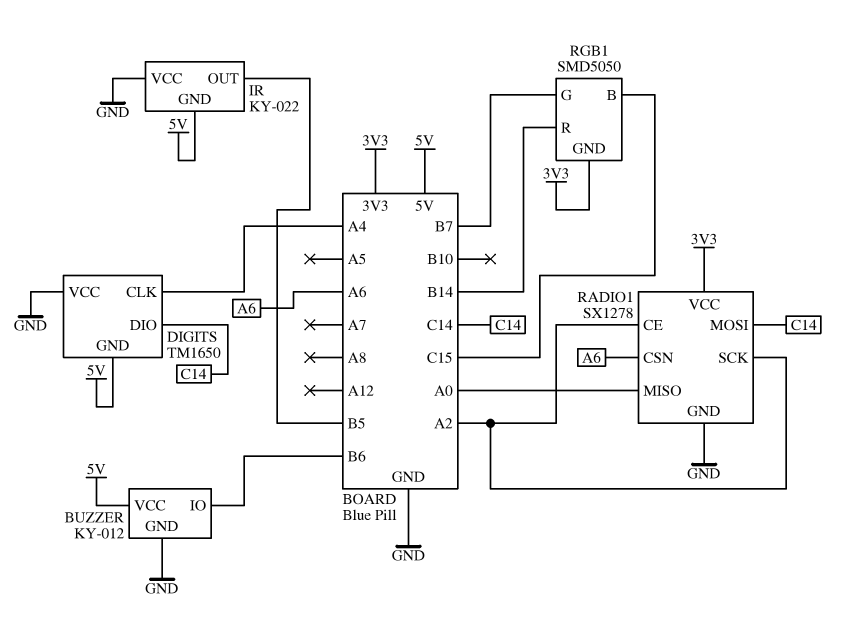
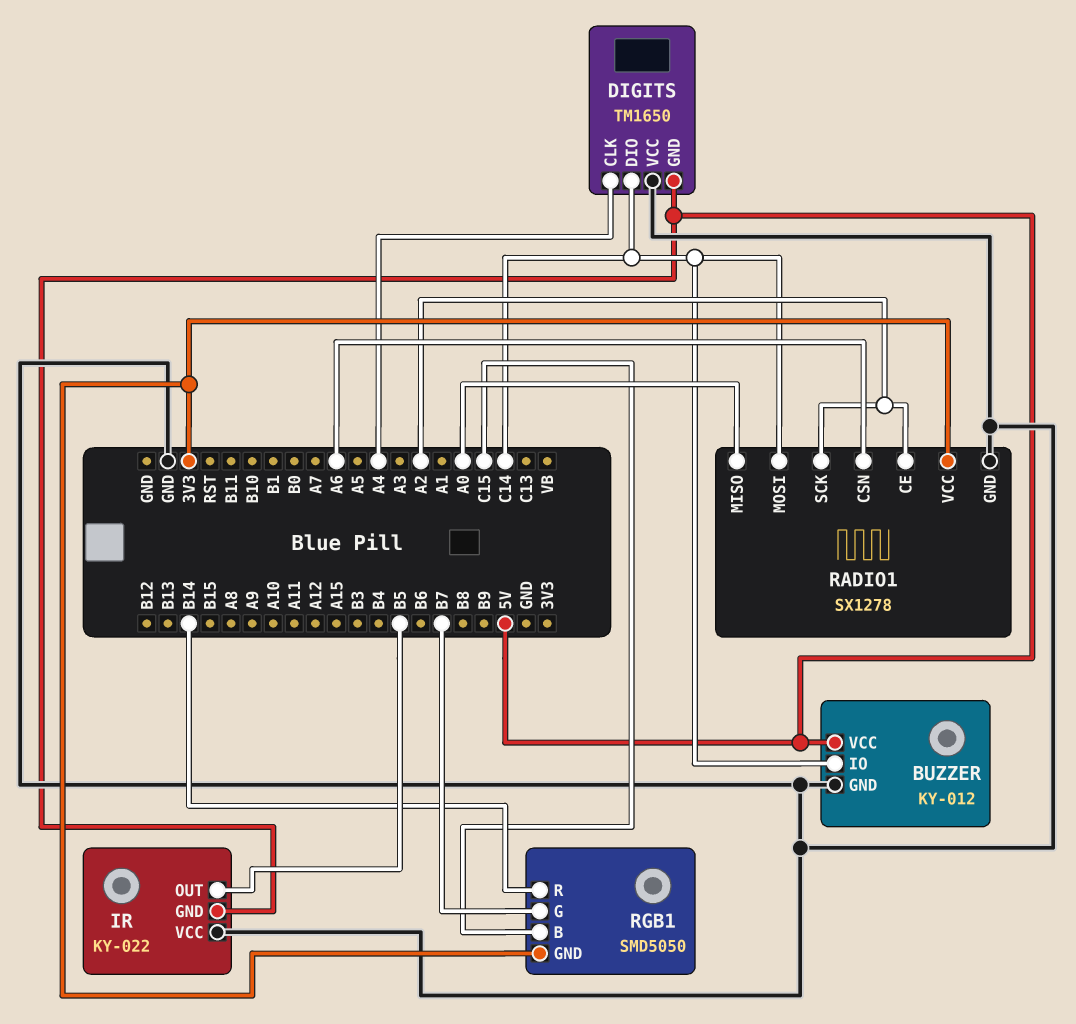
BUZZER pin IO: B6 -> C14

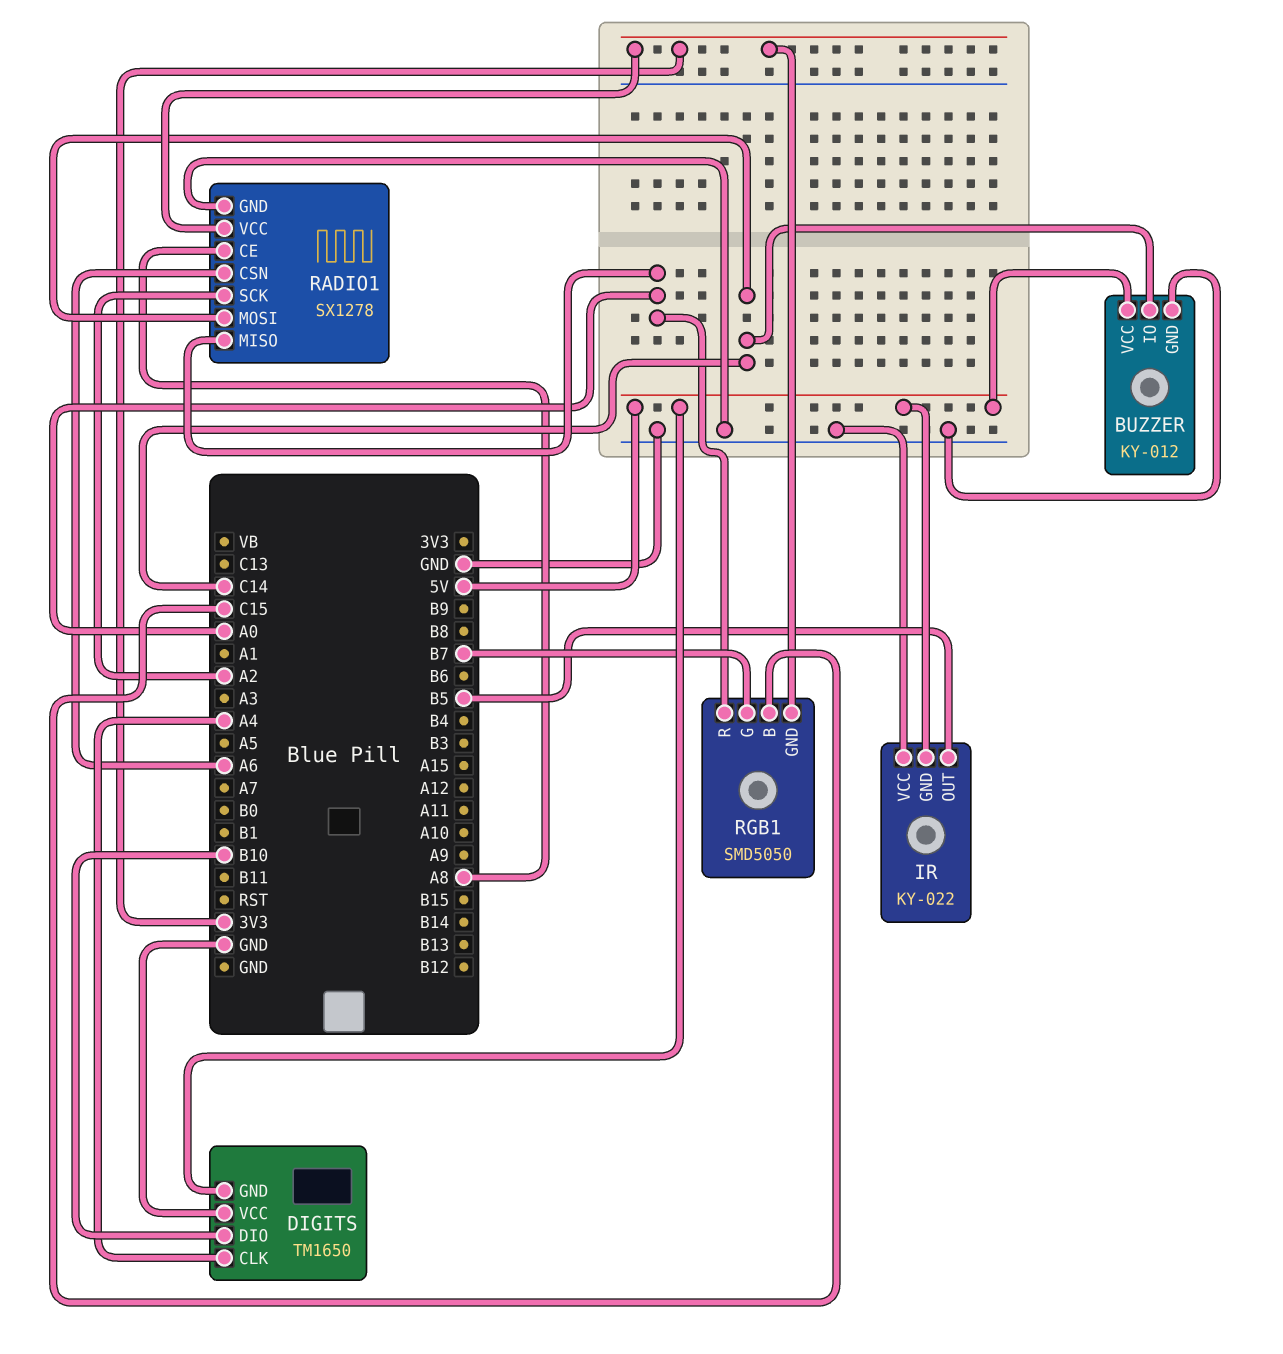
DIGITS pin DIO: C14 -> B10
RADIO1 pin CE: A2 -> A8
RGB1 pin R: B14 -> A0

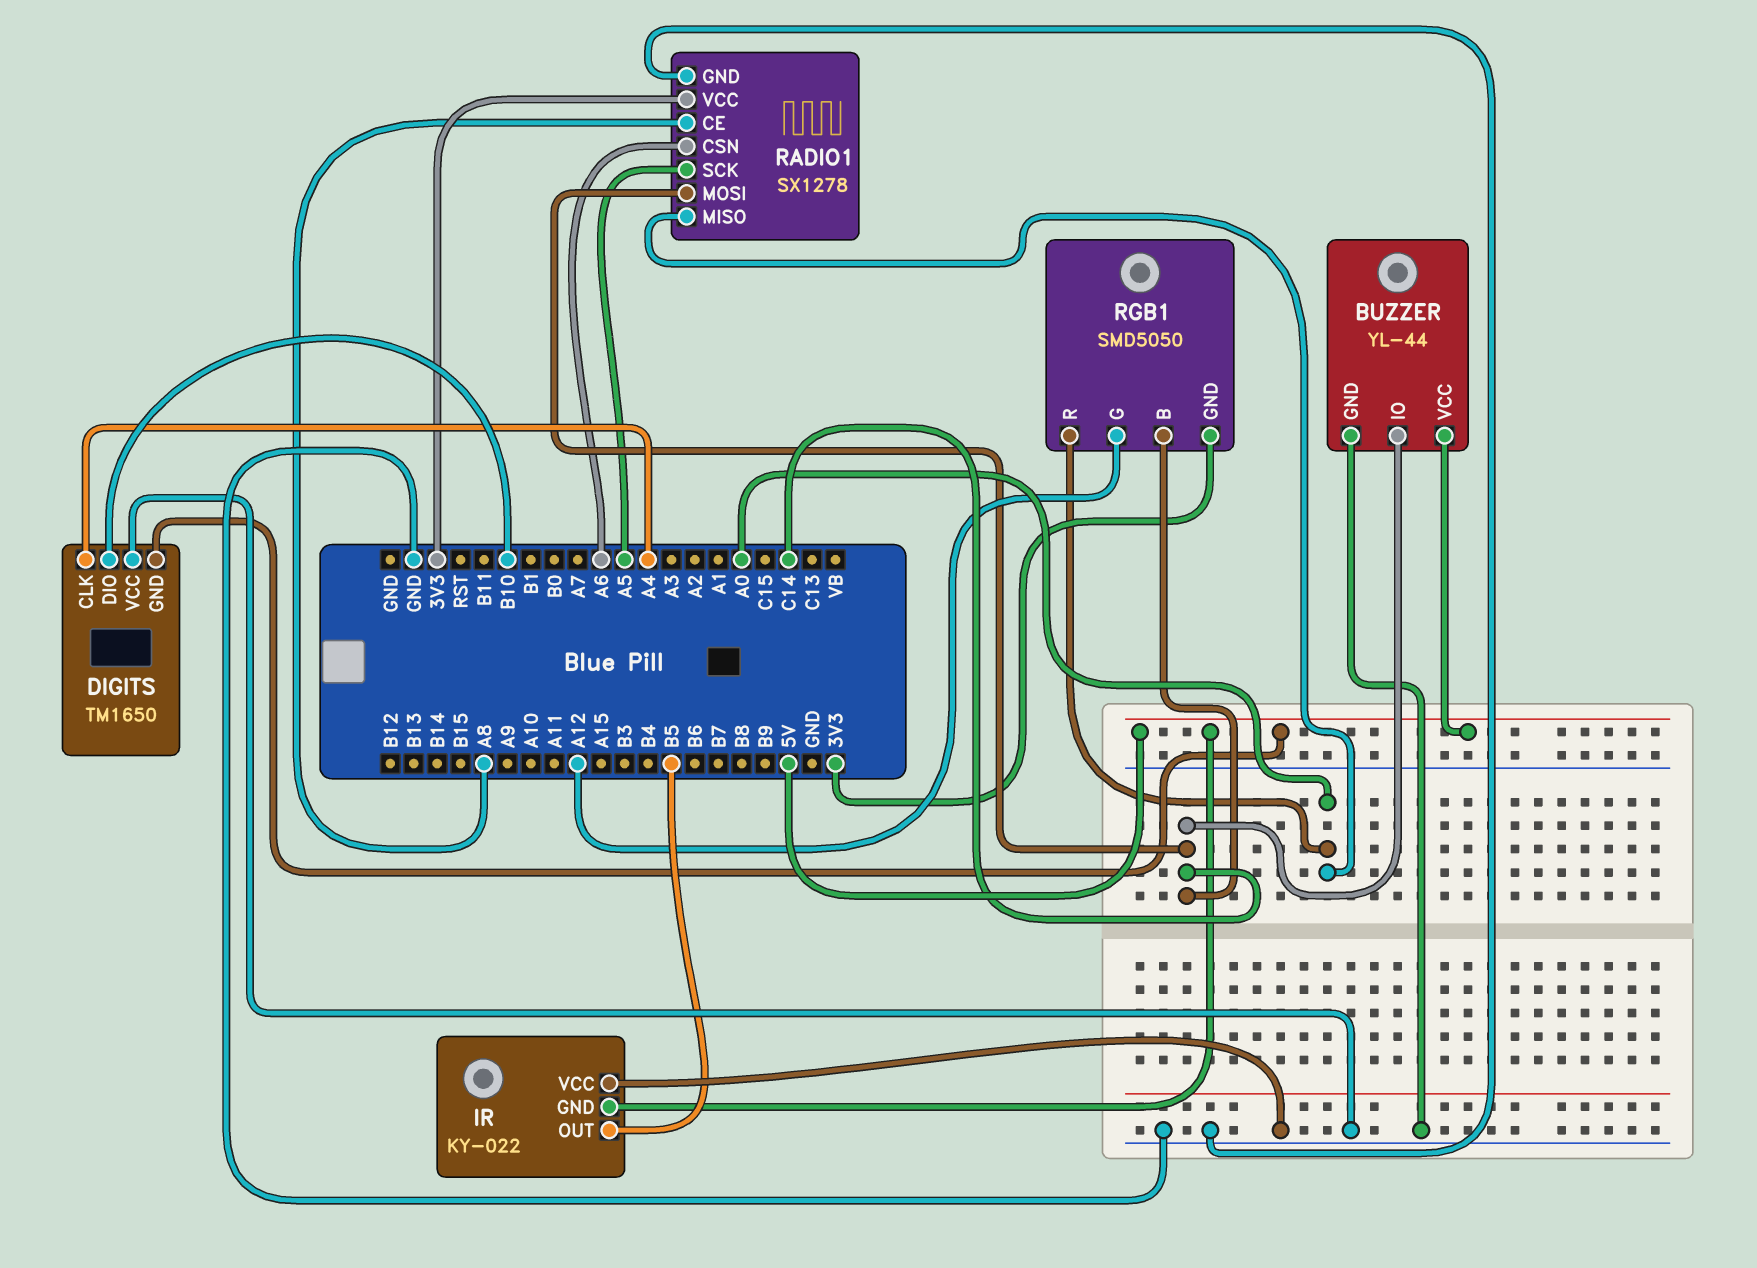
BUZZER: KY-012 -> YL-44
RADIO1 pin SCK: A2 -> A5
RGB1 pin B: C15 -> C14
RGB1 pin G: B7 -> A12

